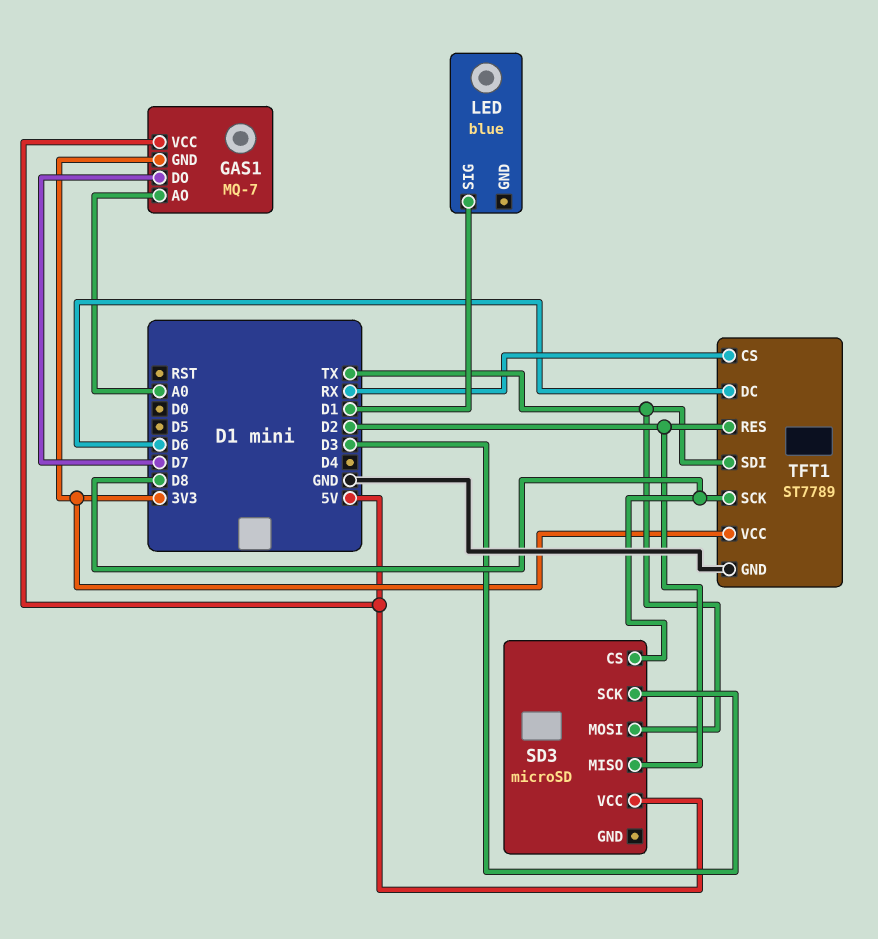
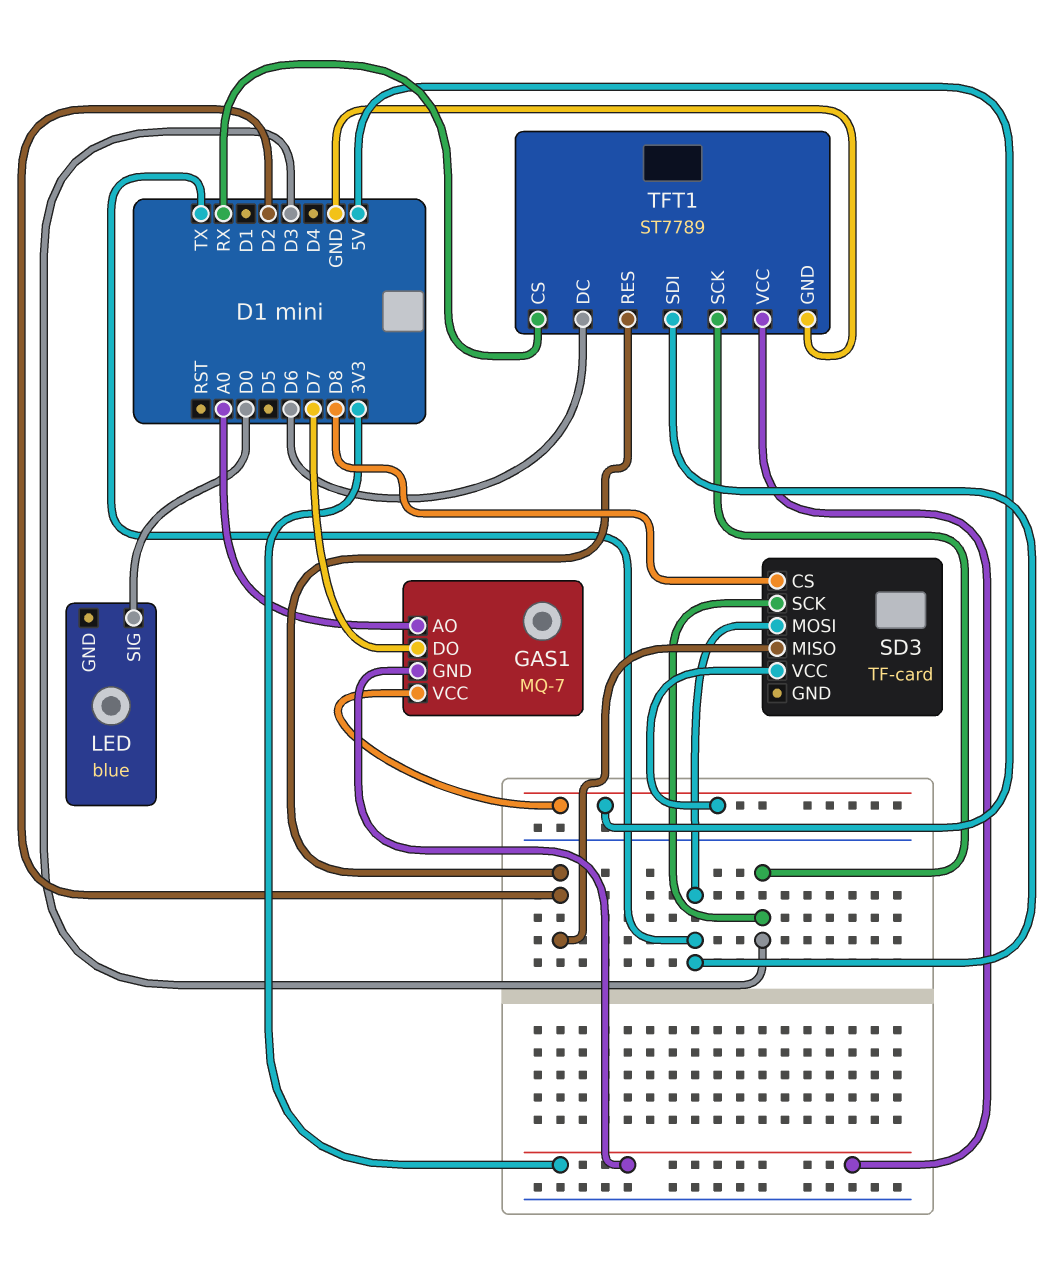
LED pin SIG: D1 -> D0
SD3: microSD -> TF-card
TFT1 pin SCK: D8 -> D3

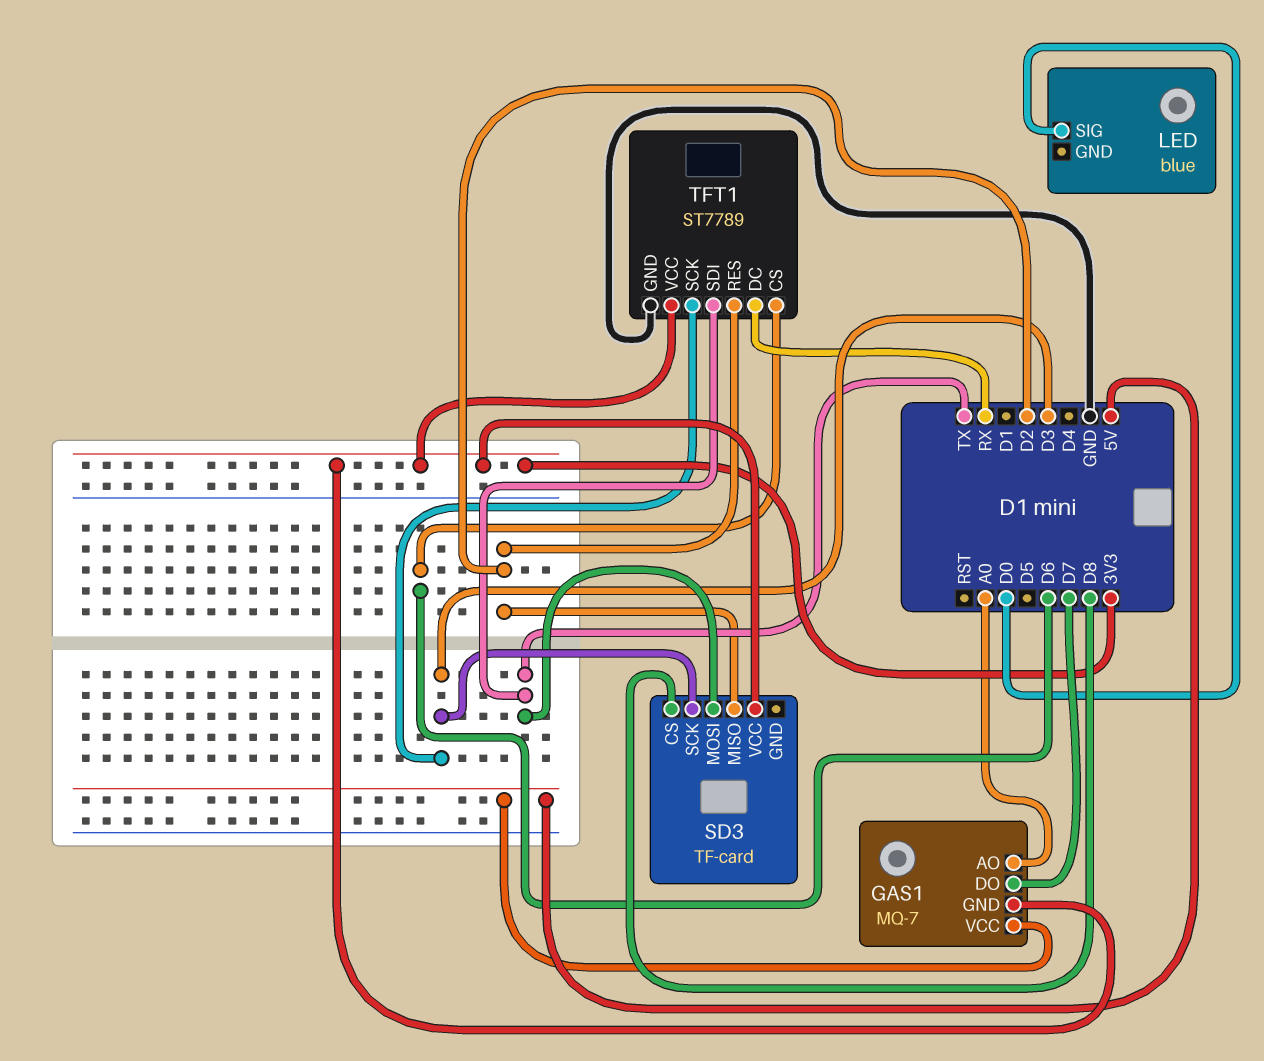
SD3 pin VCC: 5V -> 3V3
TFT1 pin CS: RX -> D6
TFT1 pin DC: D6 -> RX

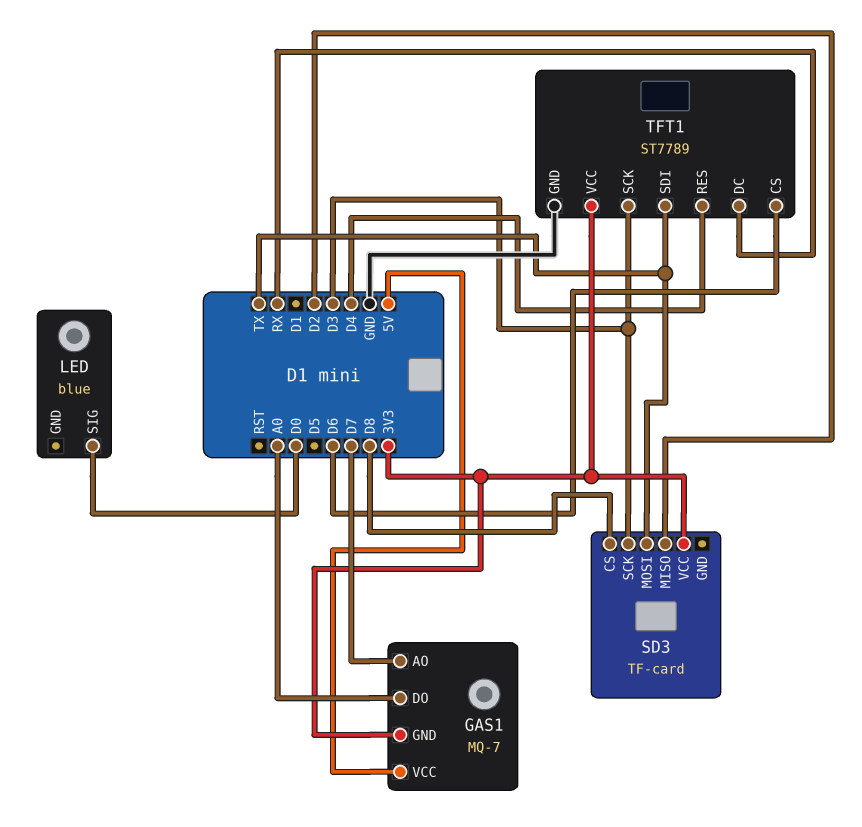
GAS1 pin AO: A0 -> D7
GAS1 pin DO: D7 -> A0
TFT1 pin RES: D2 -> D4

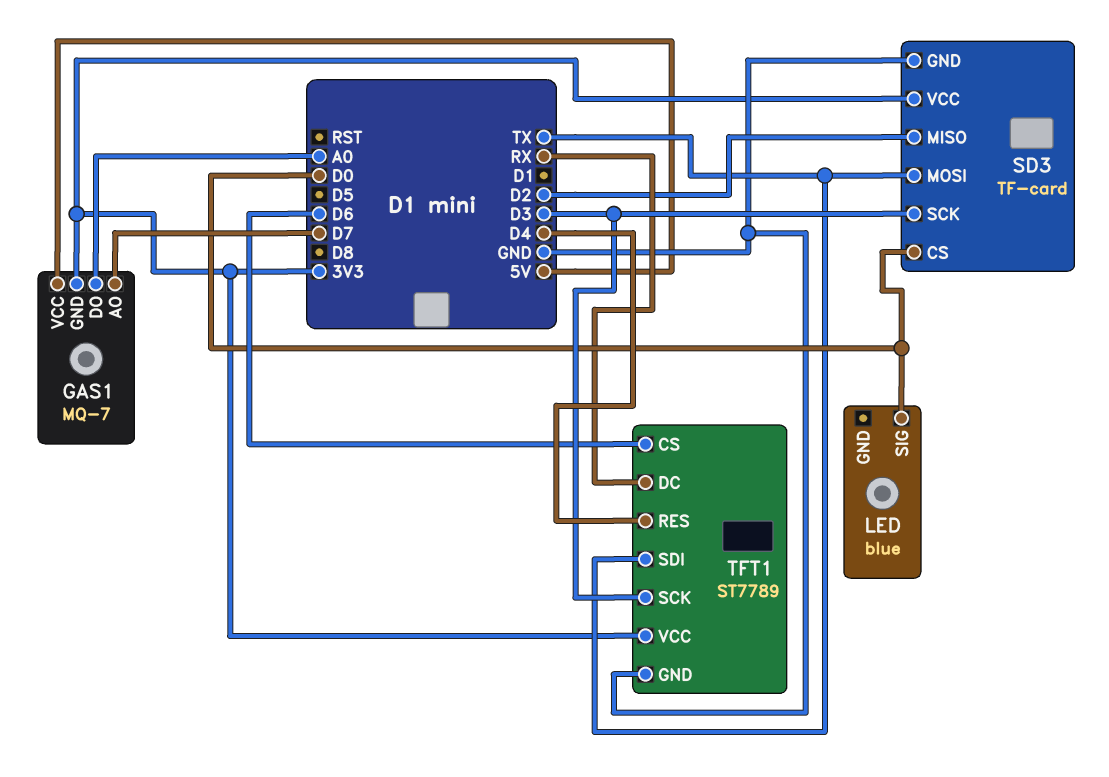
SD3 pin CS: D8 -> D0
SD3 pin GND: none -> GND

